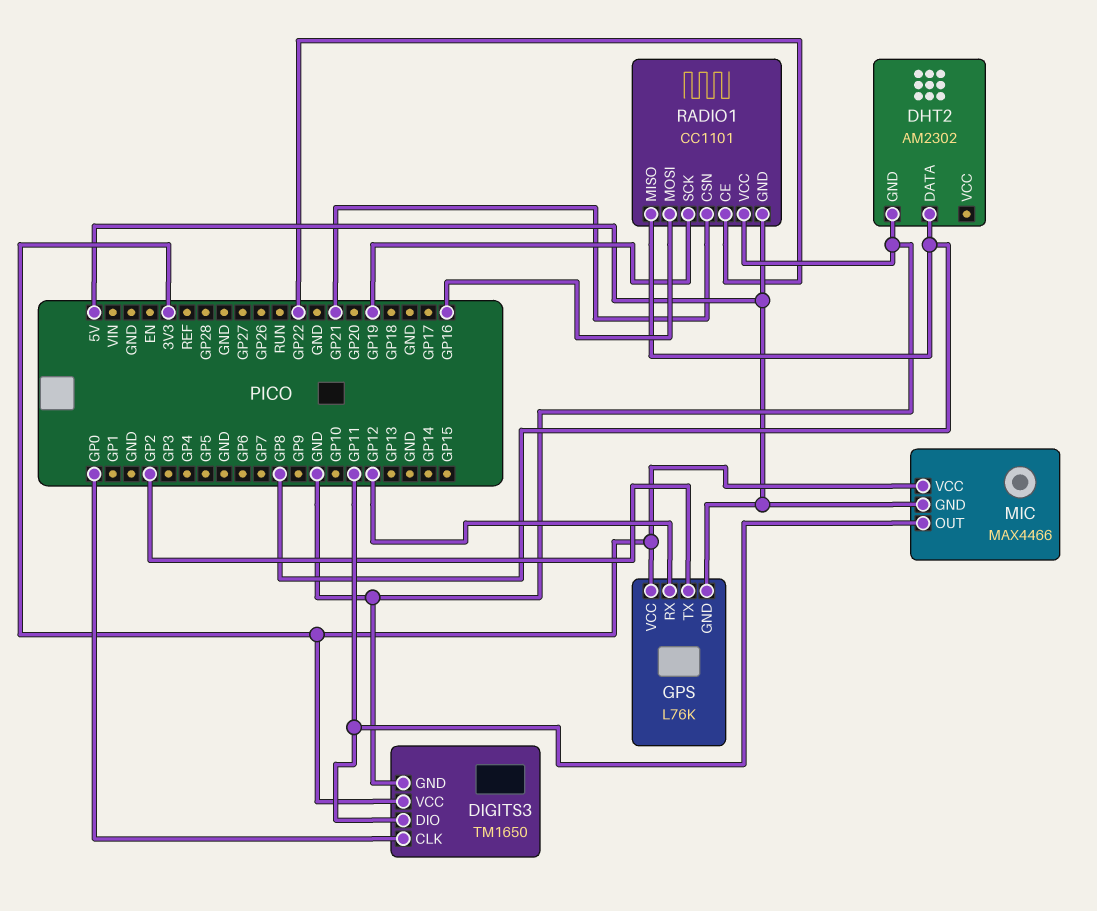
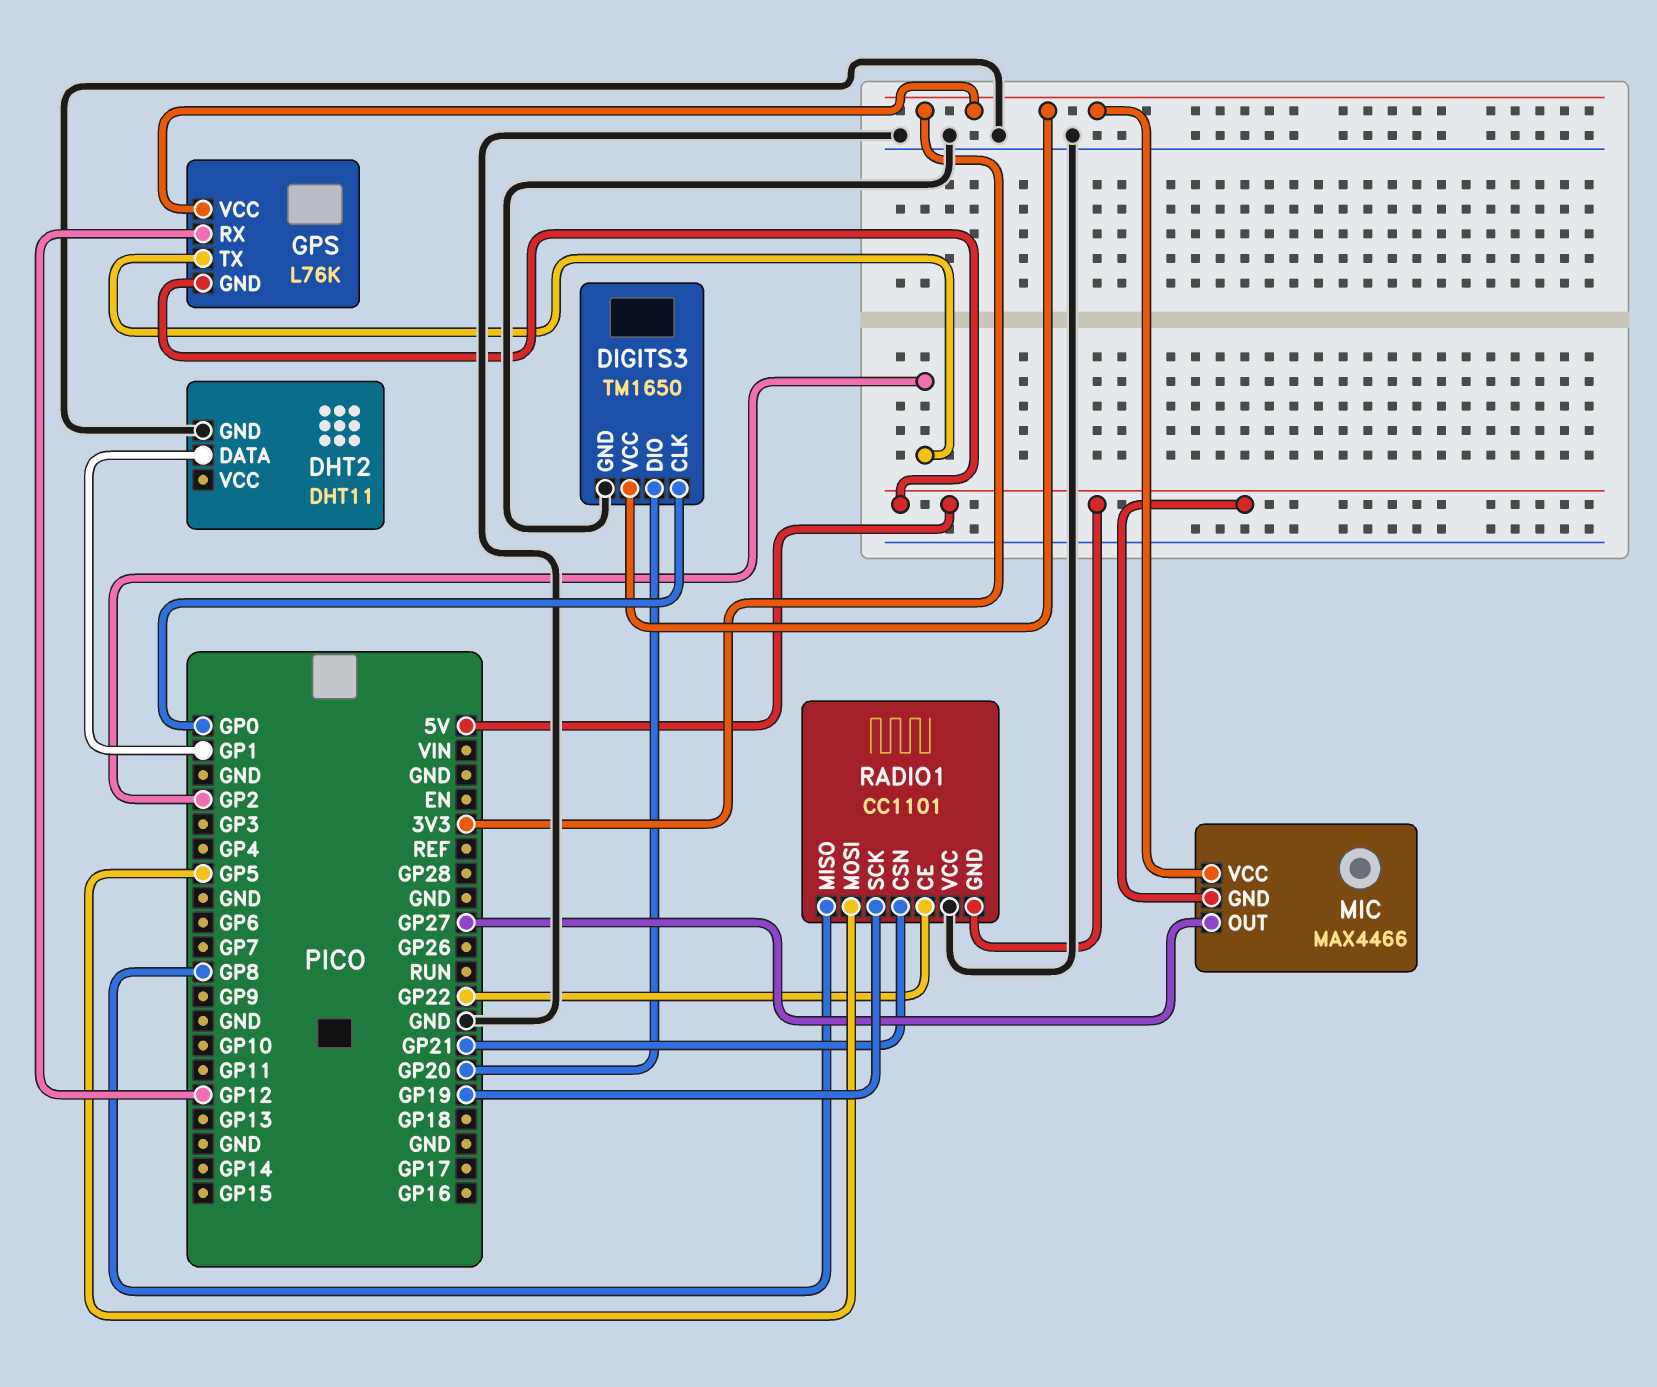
DHT2: AM2302 -> DHT11
DHT2 pin DATA: GP8 -> GP1
DIGITS3 pin DIO: GP11 -> GP20
MIC pin OUT: GP11 -> GP27
RADIO1 pin MOSI: GP16 -> GP5

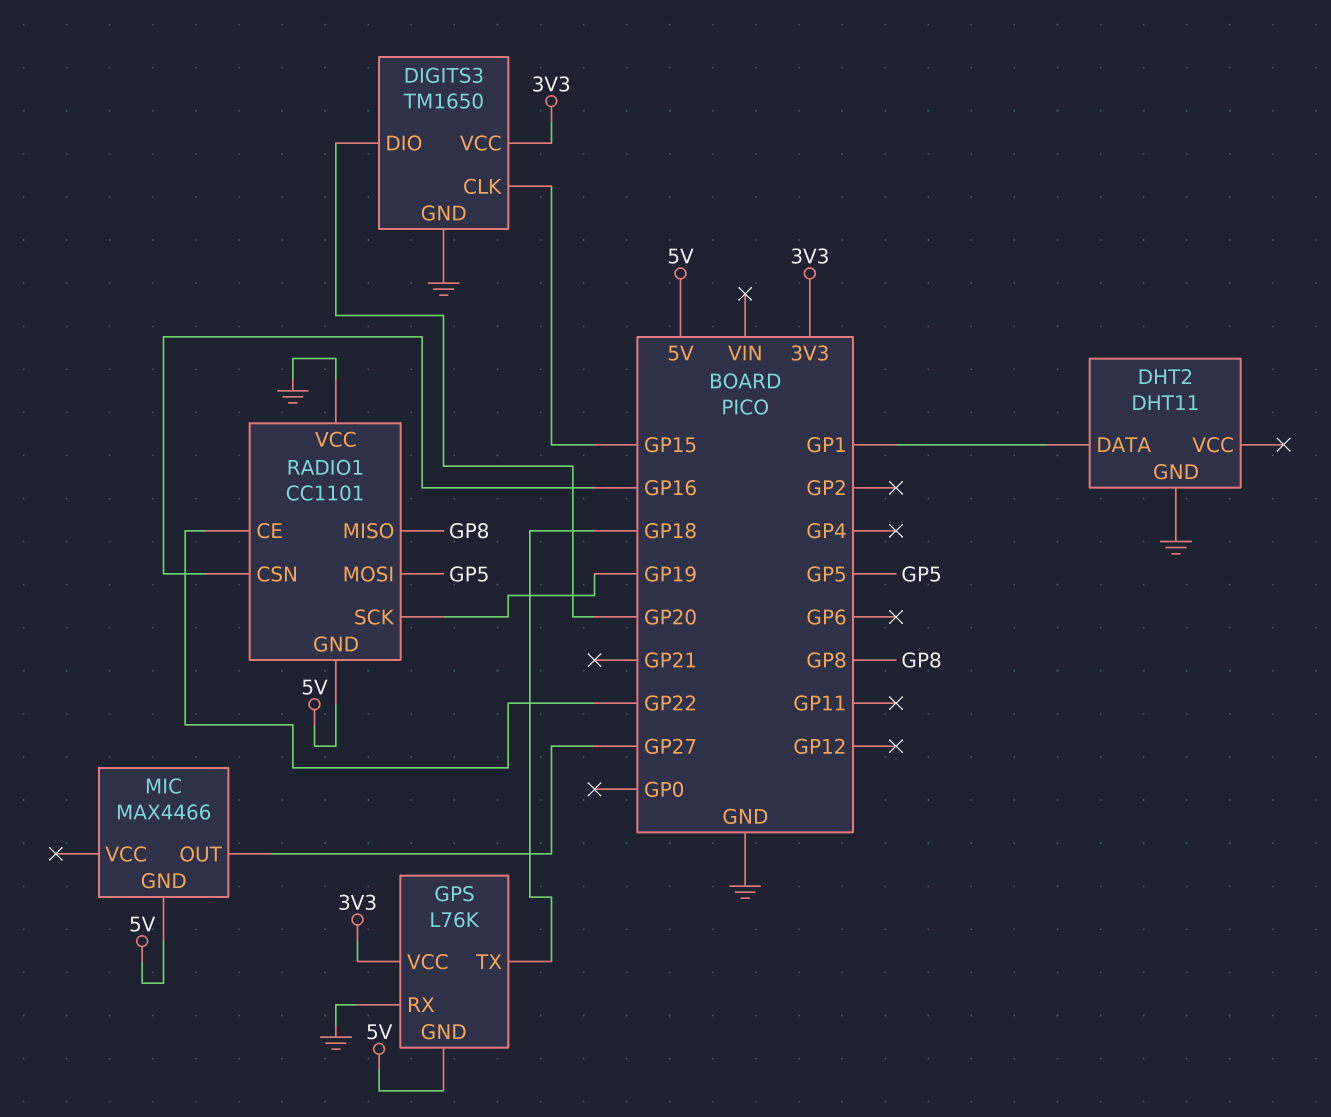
DIGITS3 pin CLK: GP0 -> GP15
GPS pin RX: GP12 -> GND
GPS pin TX: GP2 -> GP18
MIC pin VCC: 3V3 -> none
RADIO1 pin CSN: GP21 -> GP16

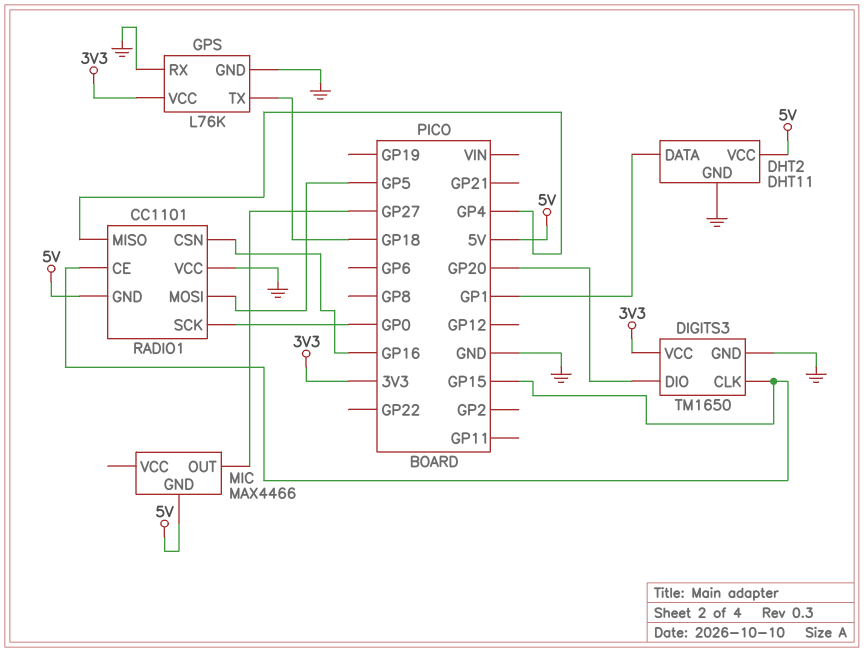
DHT2 pin VCC: none -> 5V
GPS pin GND: 5V -> GND
RADIO1 pin CE: GP22 -> GP15
RADIO1 pin MISO: GP8 -> GP4
RADIO1 pin SCK: GP19 -> GP0

